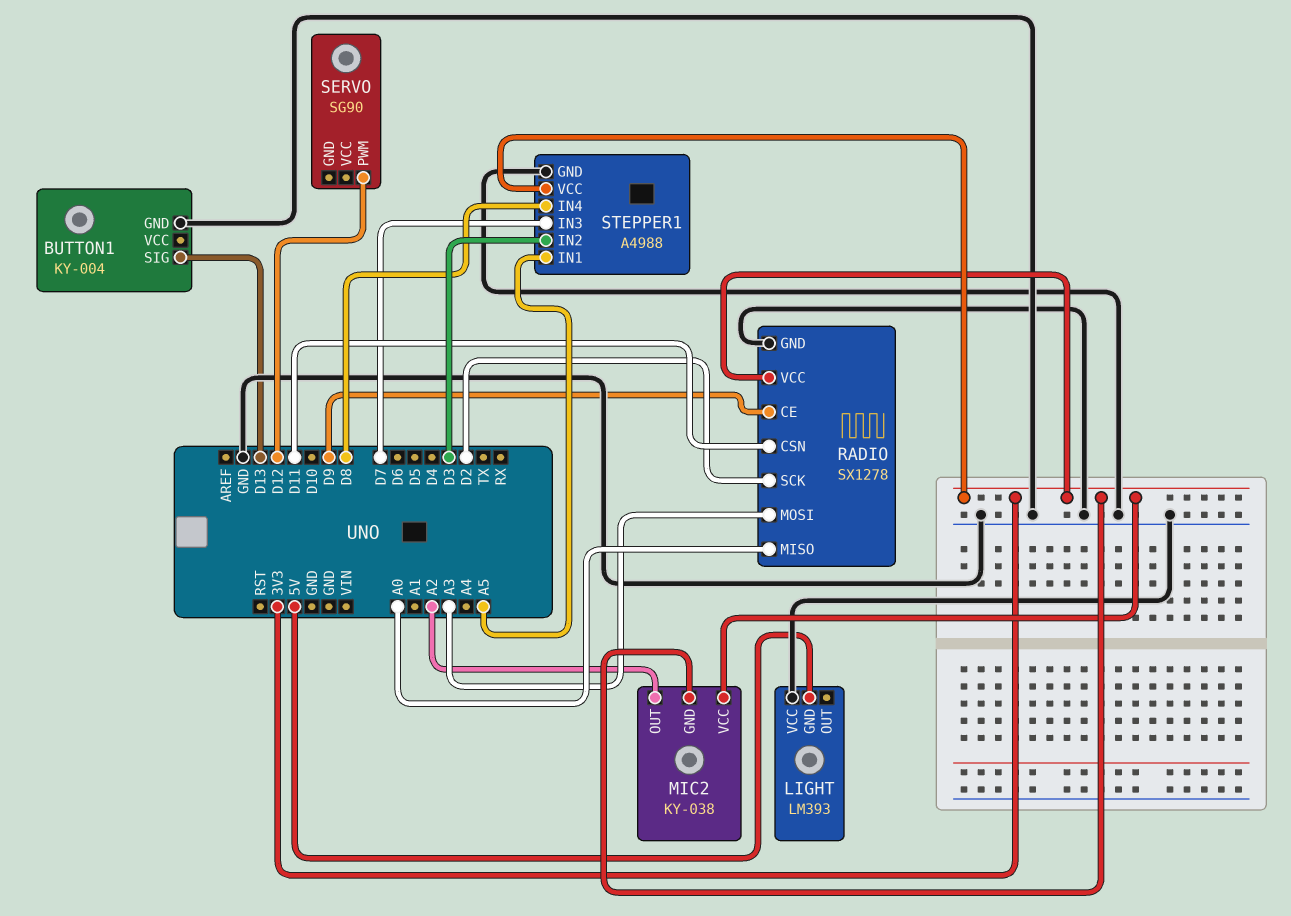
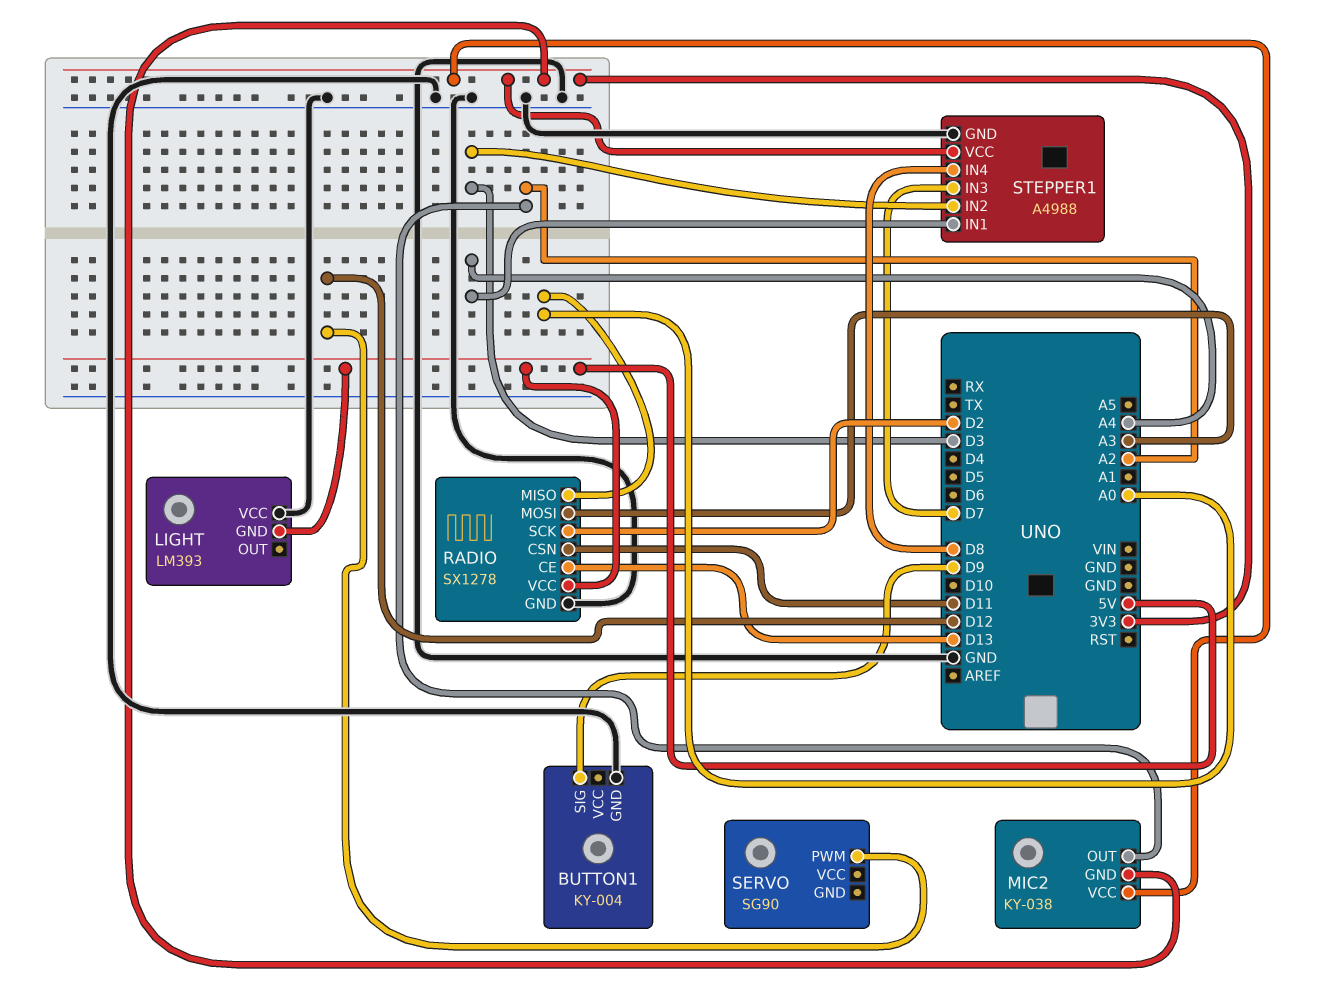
BUTTON1 pin SIG: D13 -> D9
RADIO pin CE: D9 -> D13
RADIO pin VCC: 3V3 -> 5V
STEPPER1 pin IN1: A5 -> A4

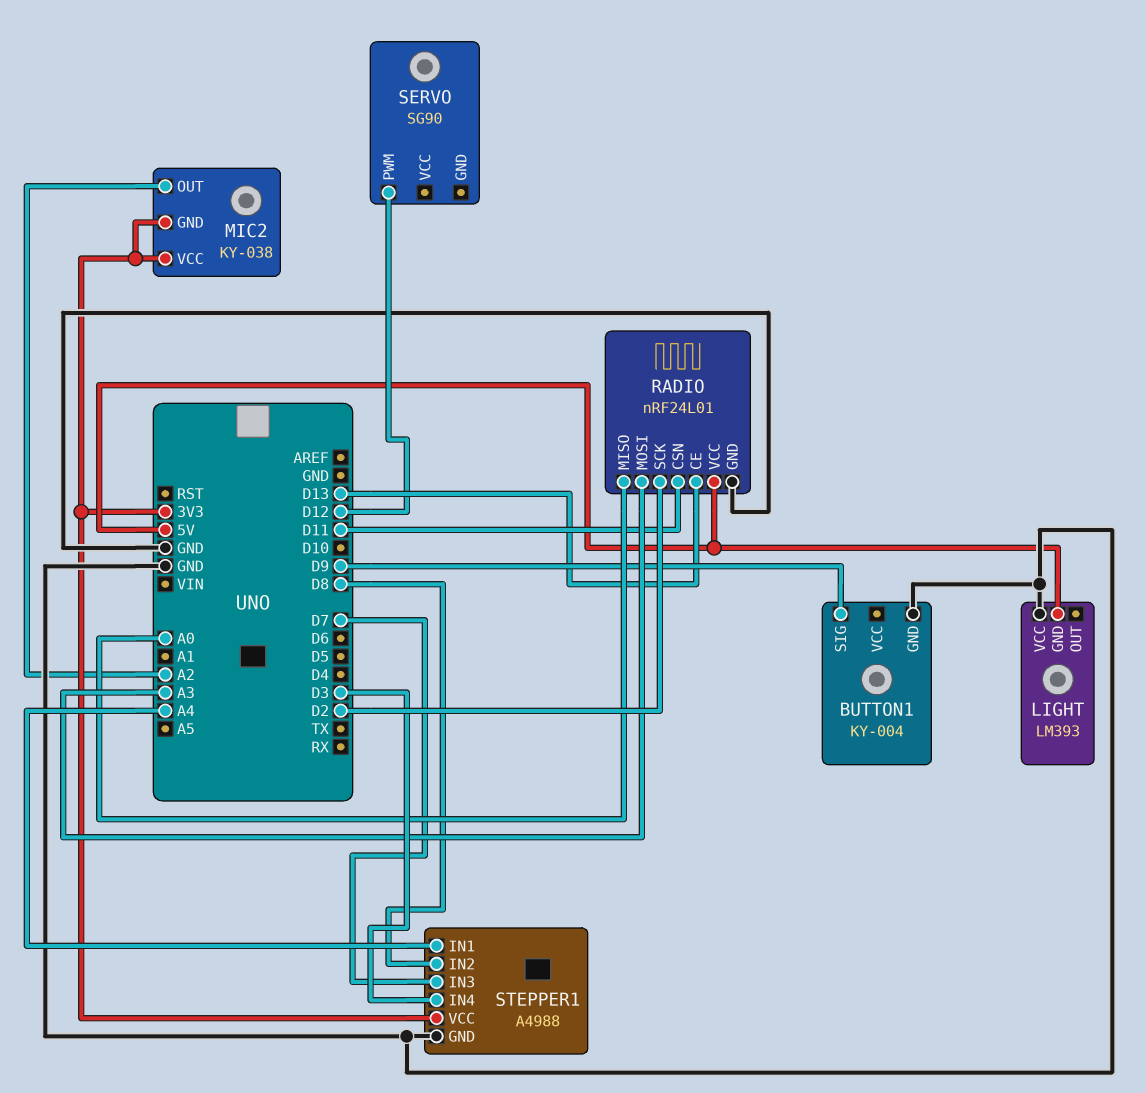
RADIO: SX1278 -> nRF24L01
STEPPER1 pin IN2: D3 -> D8
STEPPER1 pin IN4: D8 -> D3

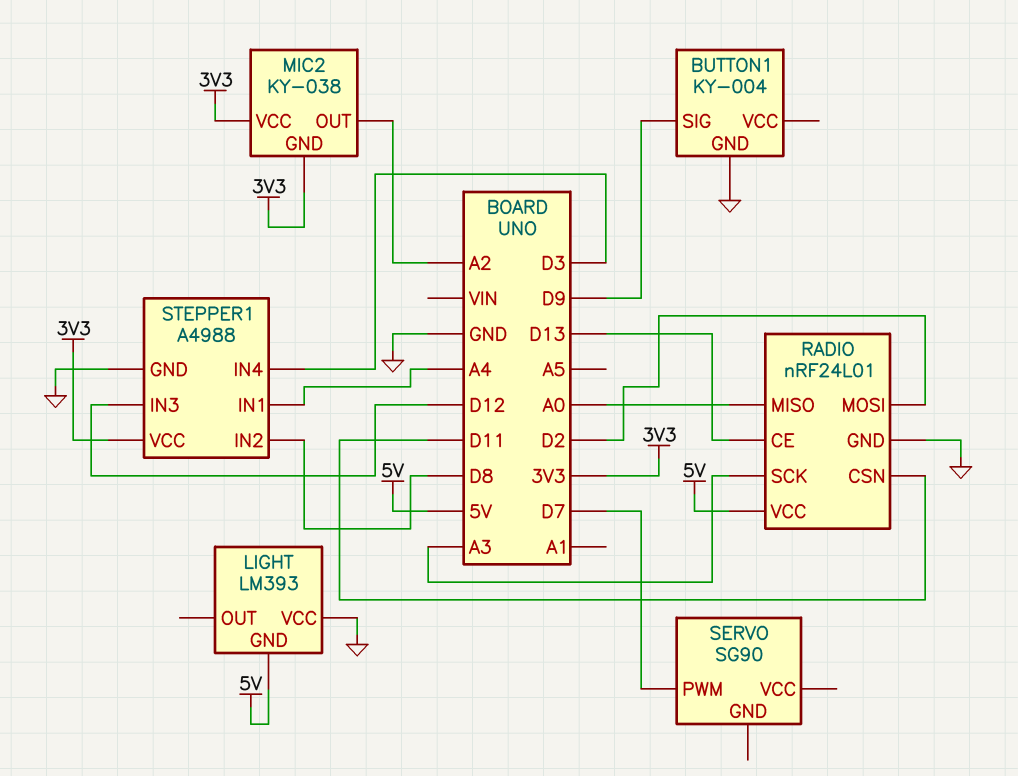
RADIO pin MOSI: A3 -> D2
RADIO pin SCK: D2 -> A3
SERVO pin PWM: D12 -> D7
STEPPER1 pin IN3: D7 -> D12

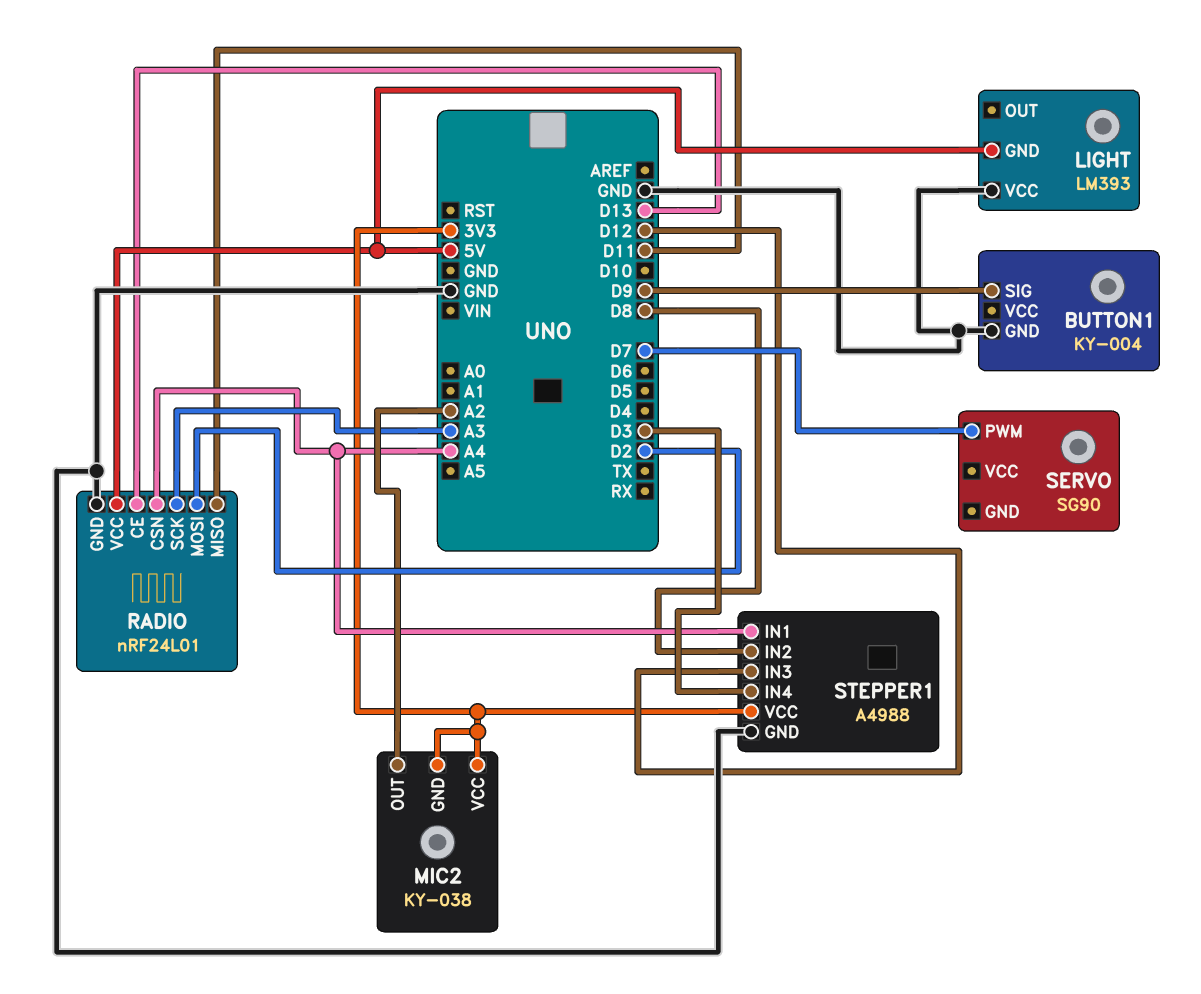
RADIO pin CSN: D11 -> A4
RADIO pin MISO: A0 -> D11

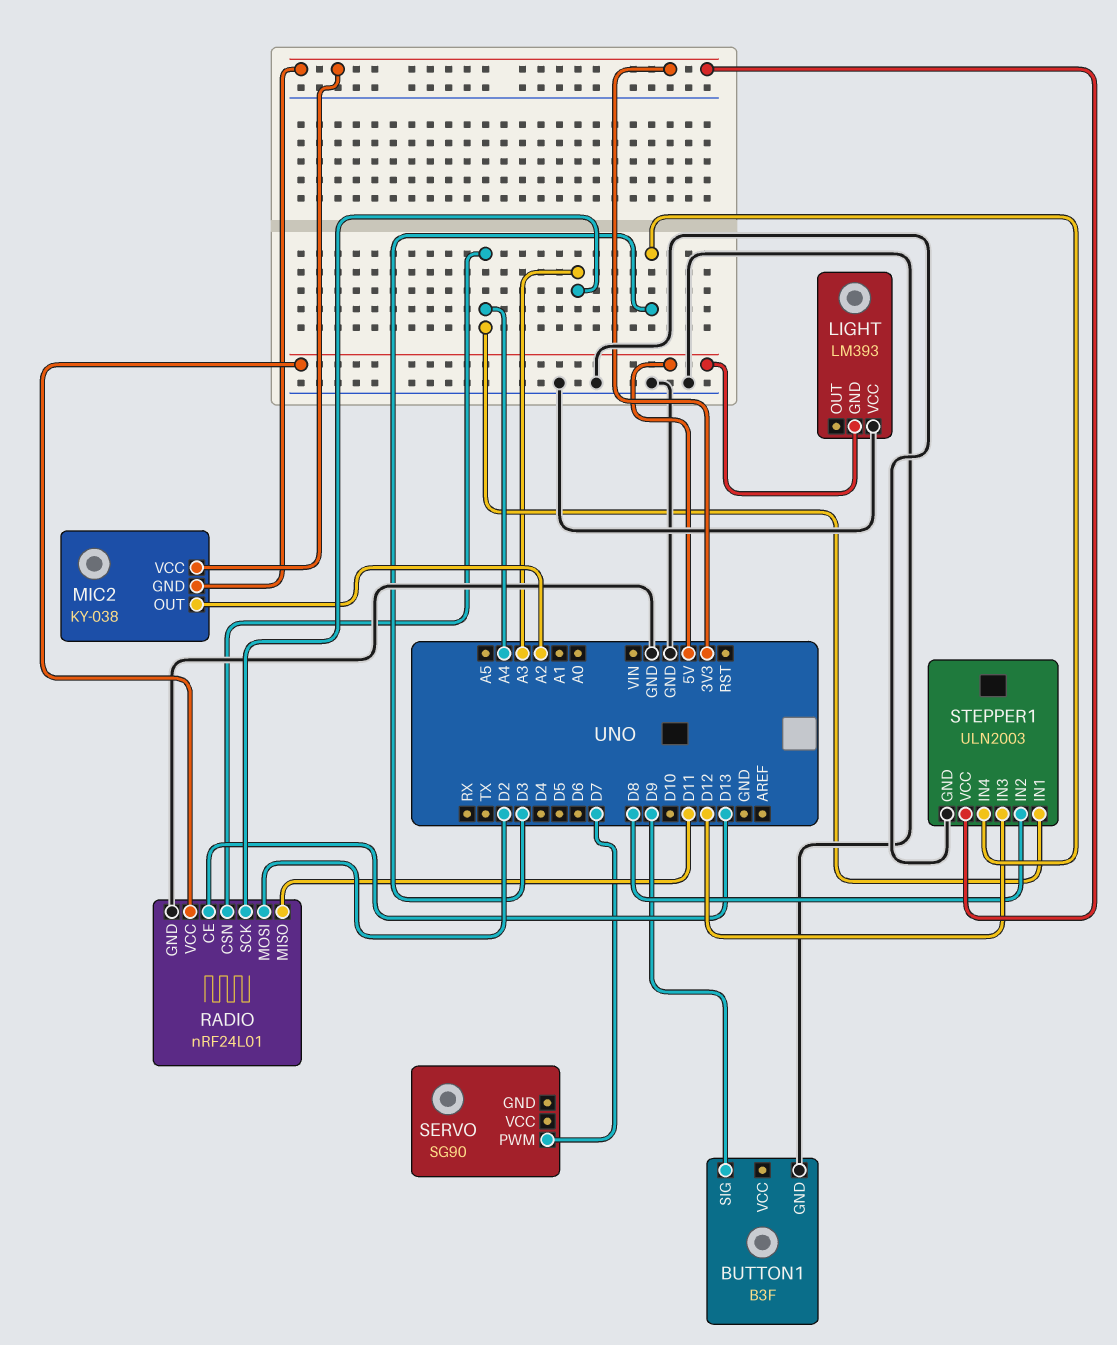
BUTTON1: KY-004 -> B3F
STEPPER1: A4988 -> ULN2003

